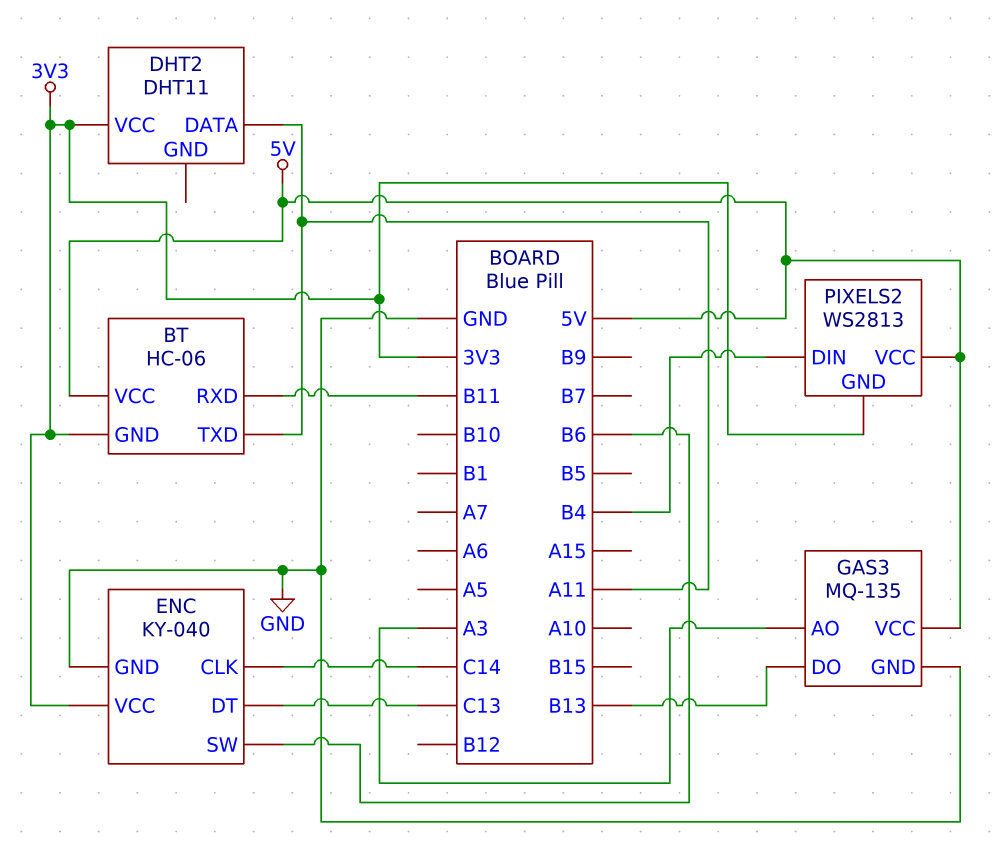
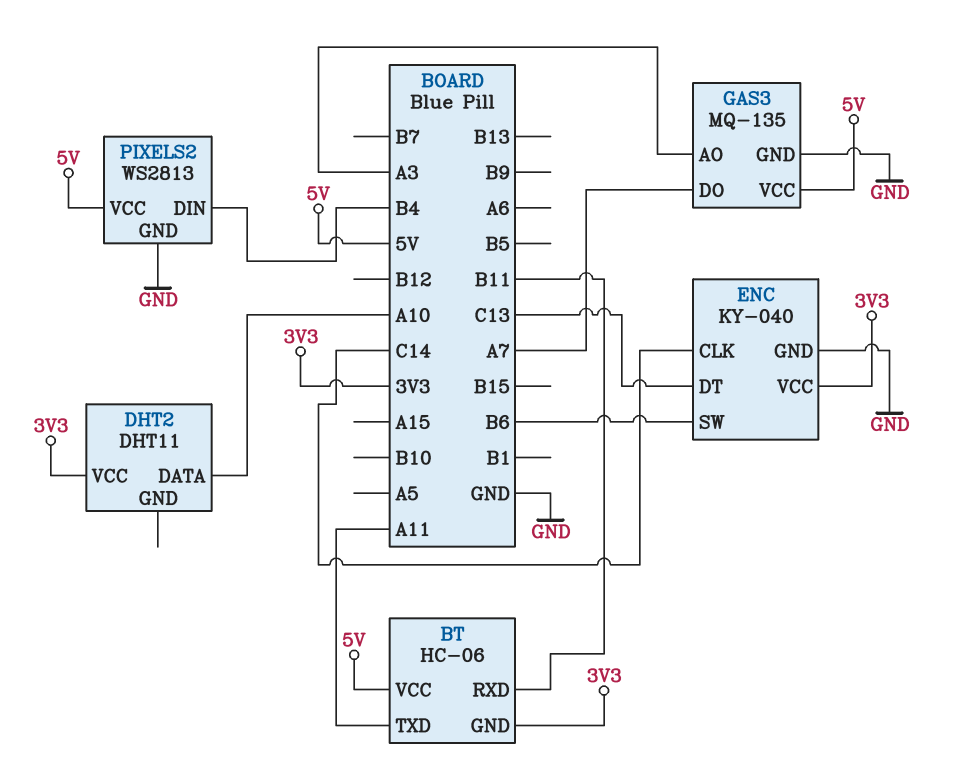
DHT2 pin DATA: A11 -> A10
GAS3 pin DO: B13 -> A7
PIXELS2 pin GND: 3V3 -> GND

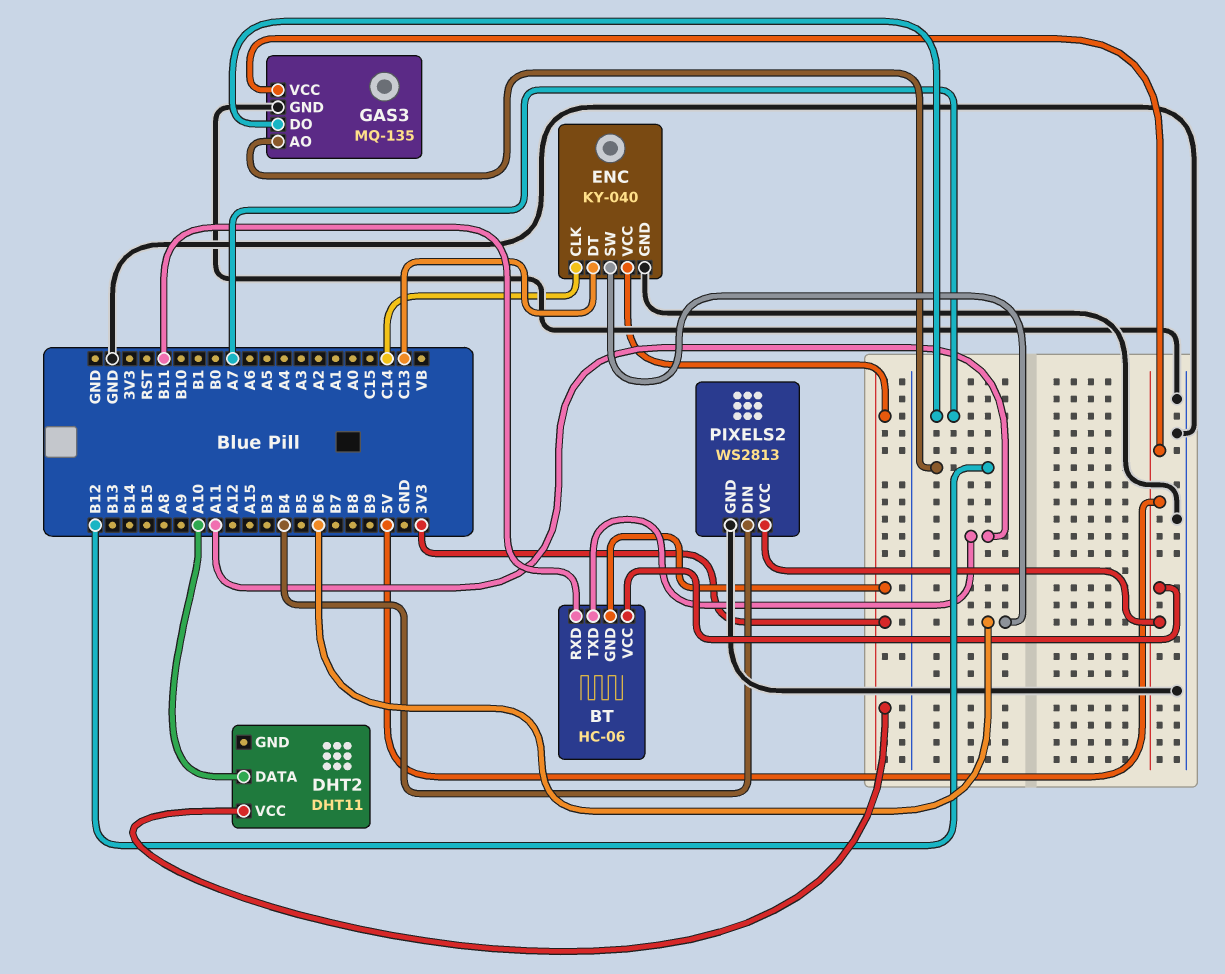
GAS3 pin AO: A3 -> B12

